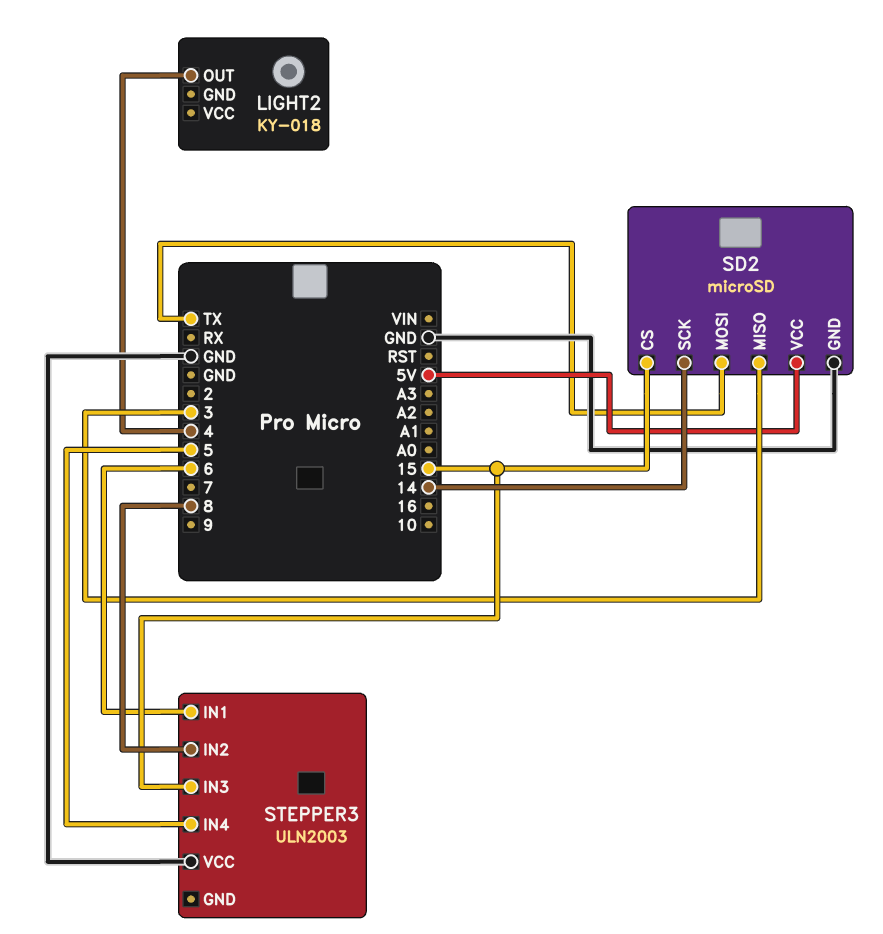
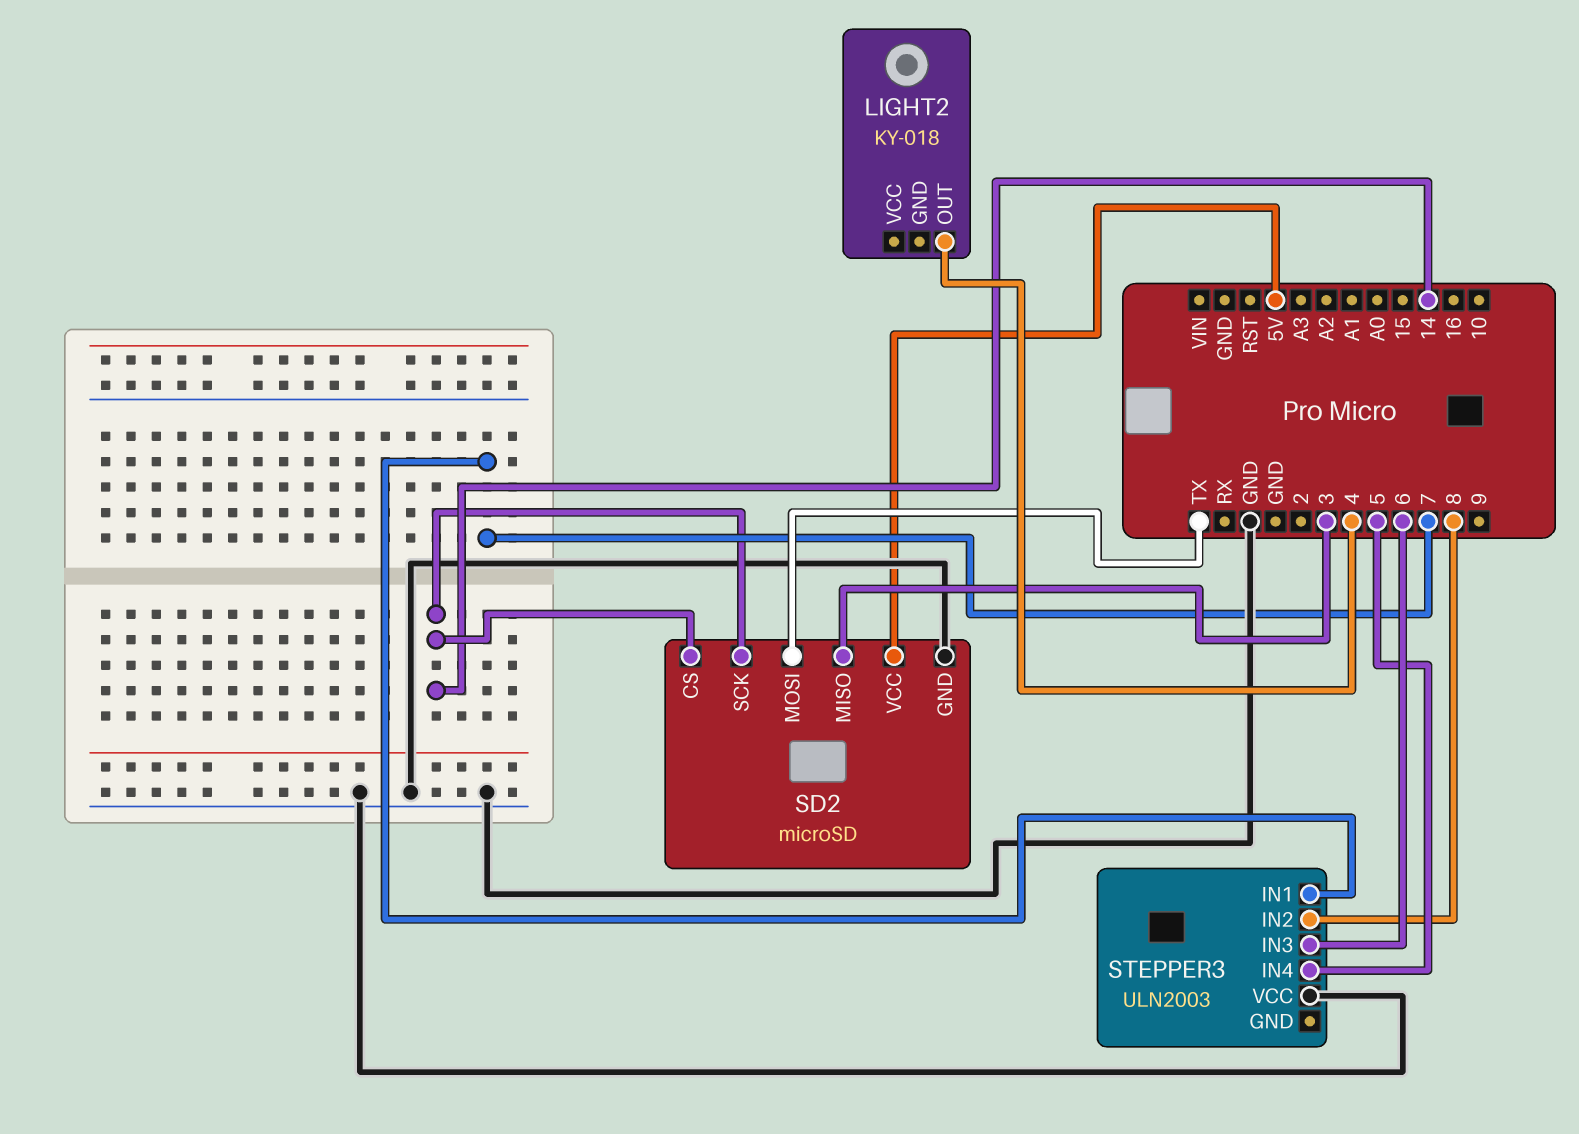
SD2 pin CS: 15 -> 14
STEPPER3 pin IN1: 6 -> 7
STEPPER3 pin IN3: 15 -> 6

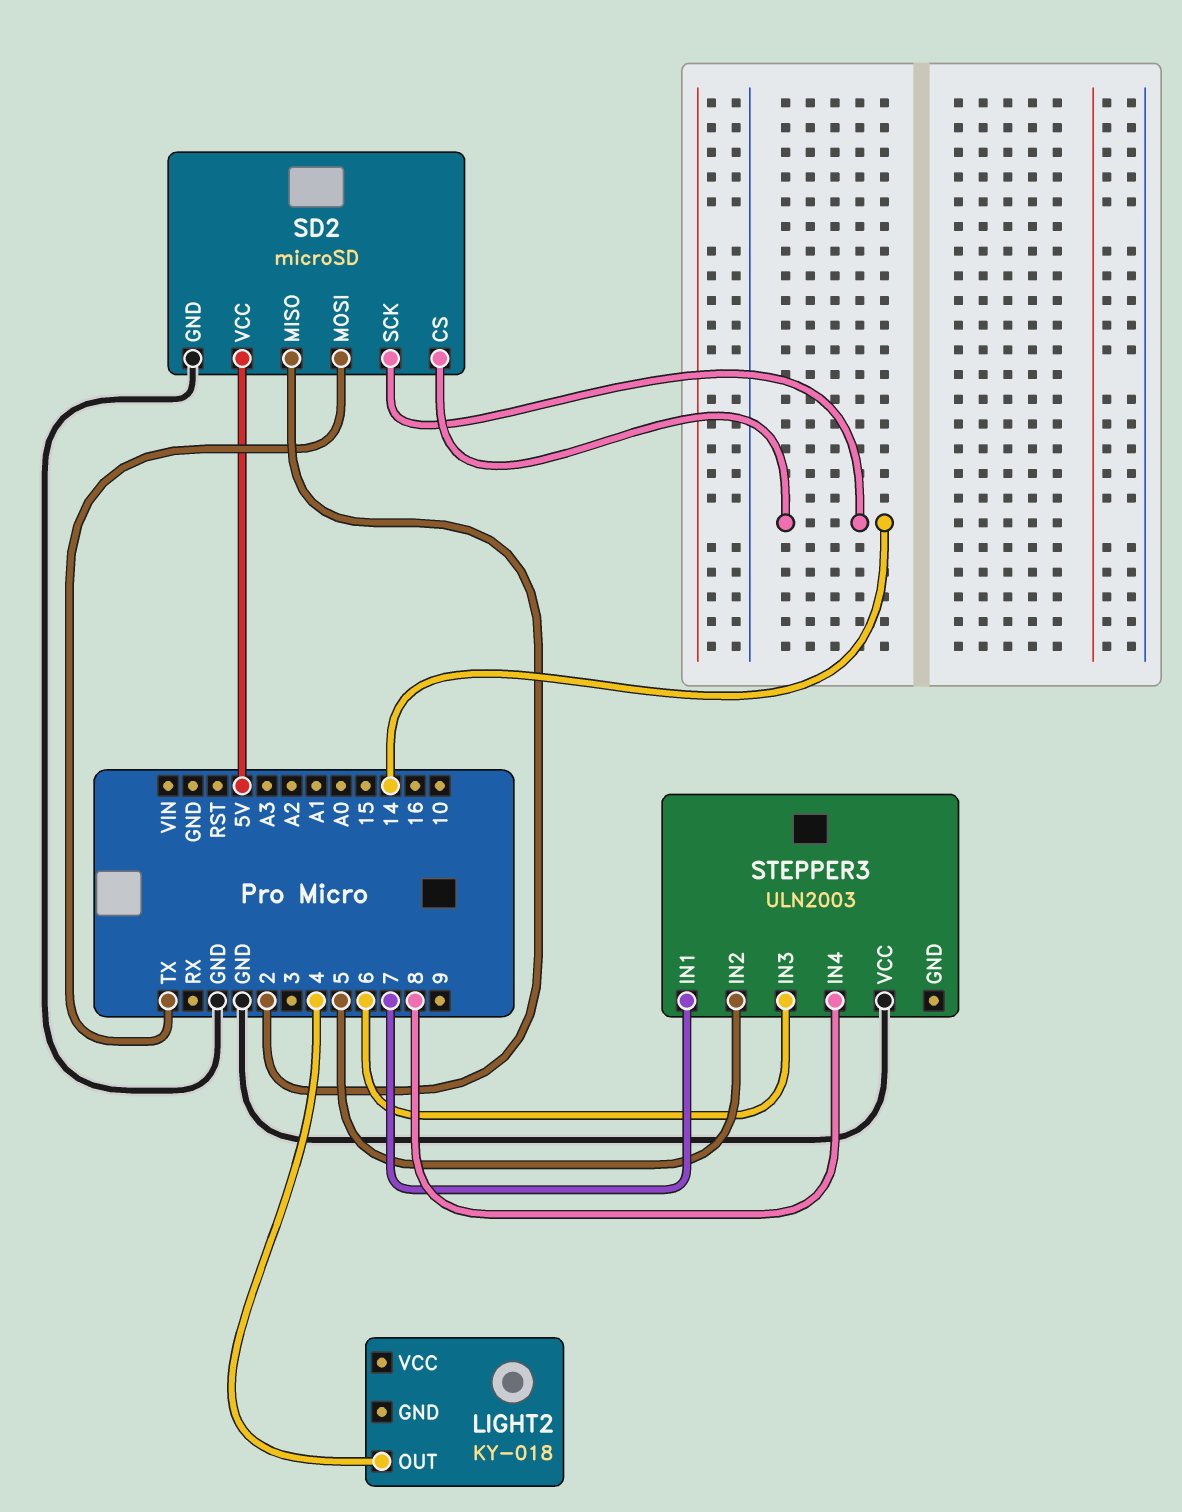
SD2 pin MISO: 3 -> 2
STEPPER3 pin IN2: 8 -> 5
STEPPER3 pin IN4: 5 -> 8

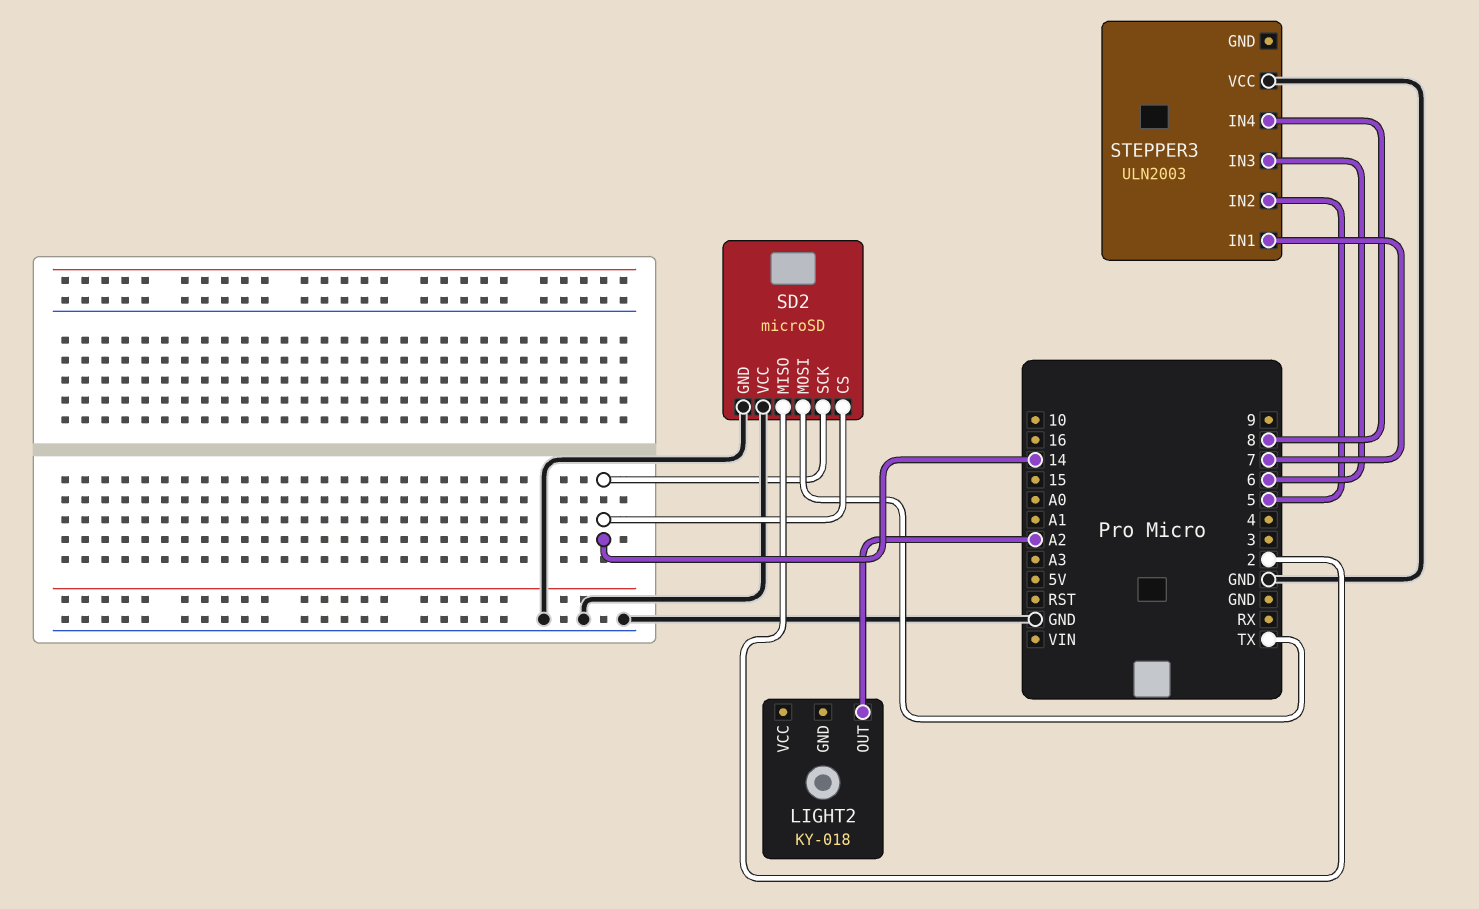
LIGHT2 pin OUT: 4 -> A2
SD2 pin VCC: 5V -> GND

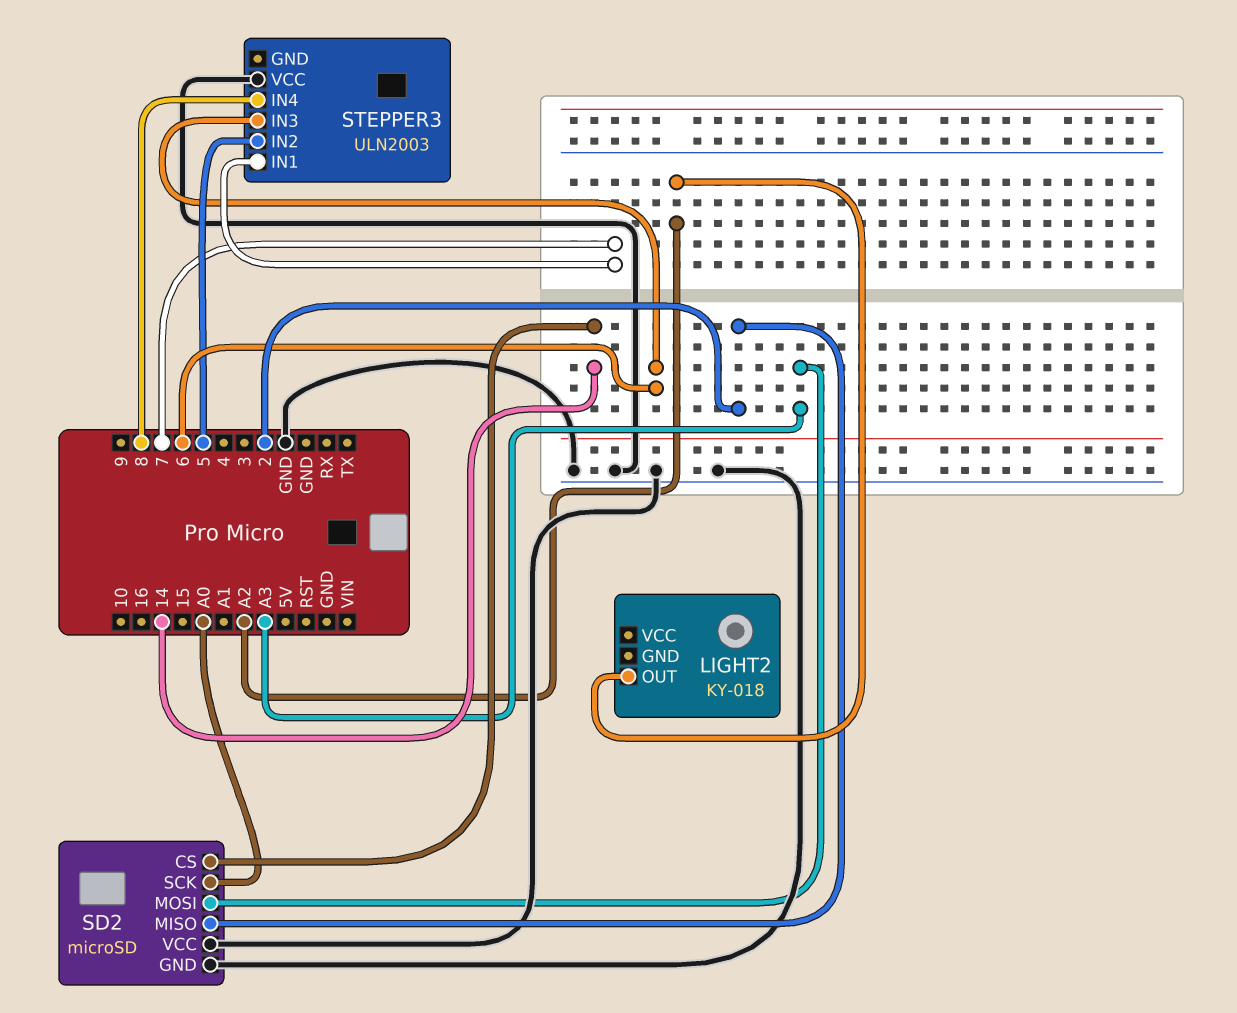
SD2 pin MOSI: TX -> A3
SD2 pin SCK: 14 -> A0

